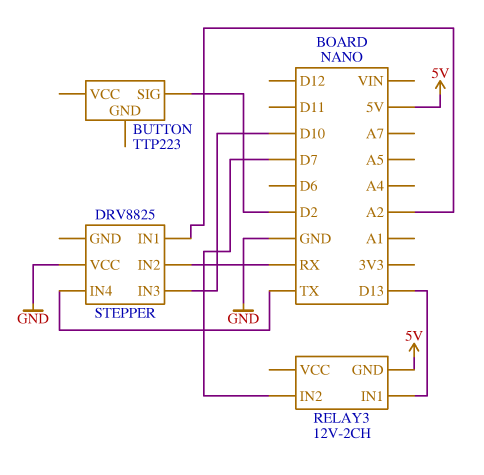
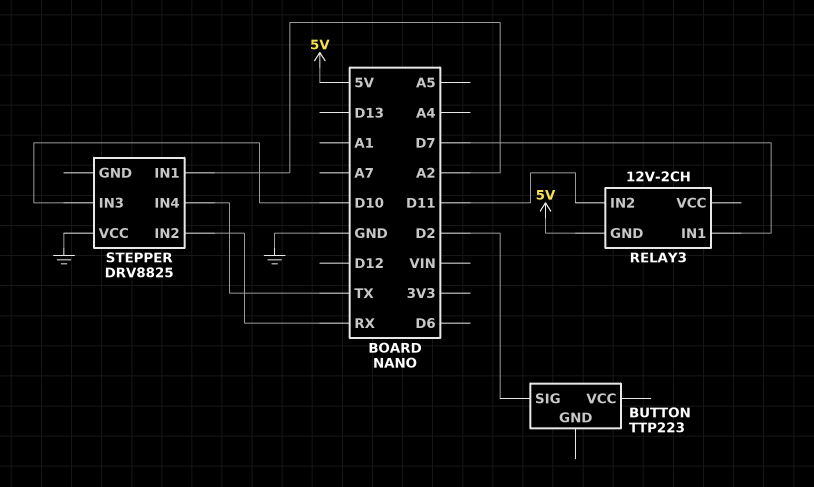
RELAY3 pin IN1: D13 -> D7
RELAY3 pin IN2: D7 -> D11

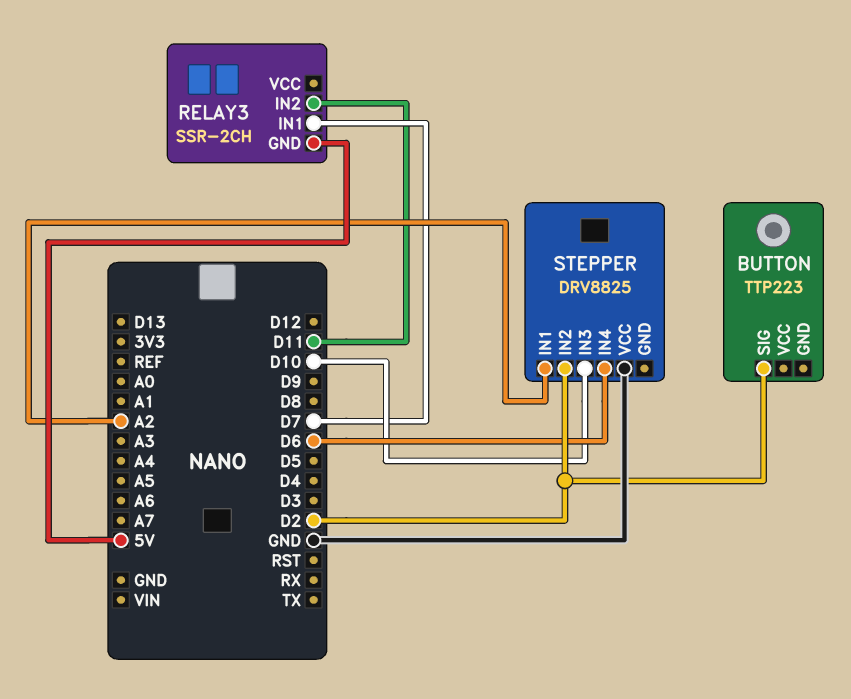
RELAY3: 12V-2CH -> SSR-2CH
STEPPER pin IN2: RX -> D2
STEPPER pin IN4: TX -> D6

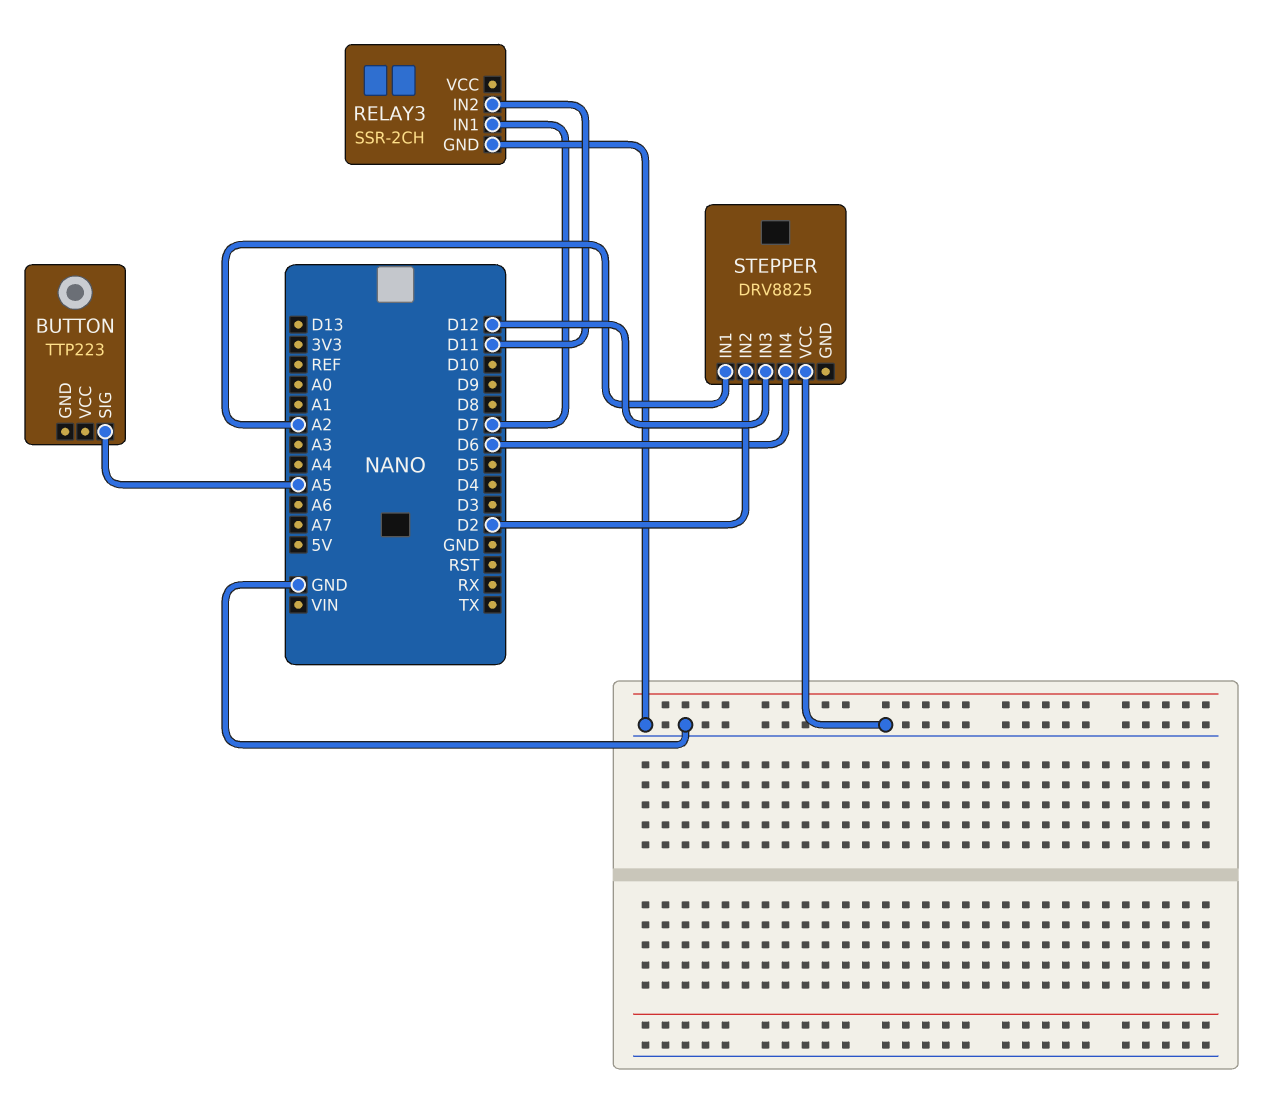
BUTTON pin SIG: D2 -> A5
RELAY3 pin GND: 5V -> GND
STEPPER pin IN3: D10 -> D12

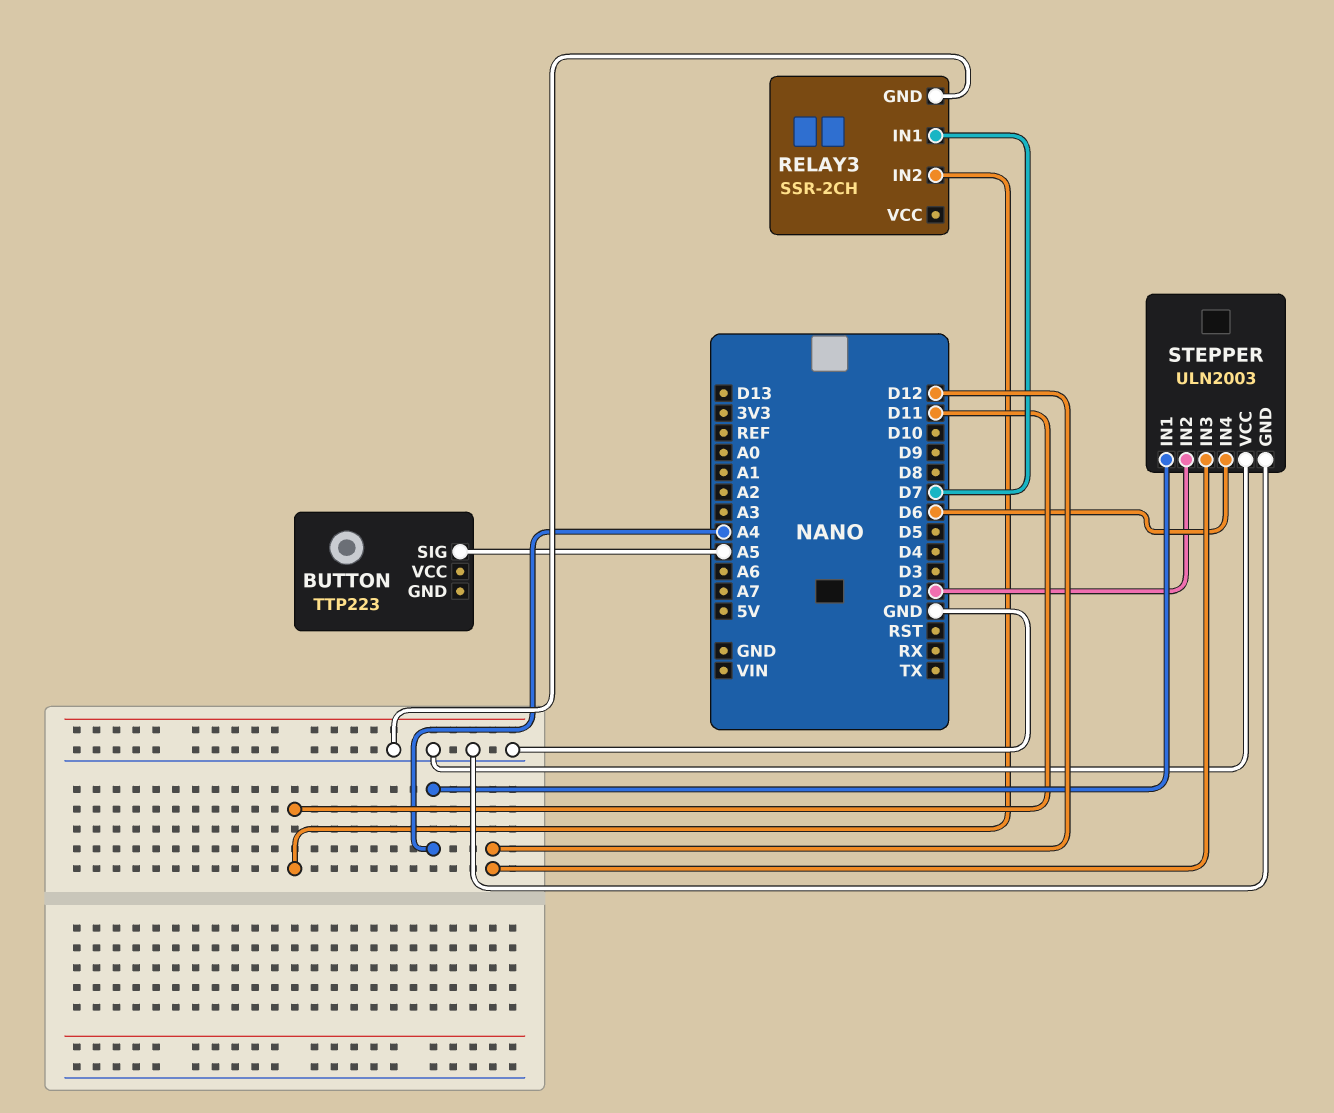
STEPPER: DRV8825 -> ULN2003
STEPPER pin GND: none -> GND
STEPPER pin IN1: A2 -> A4

